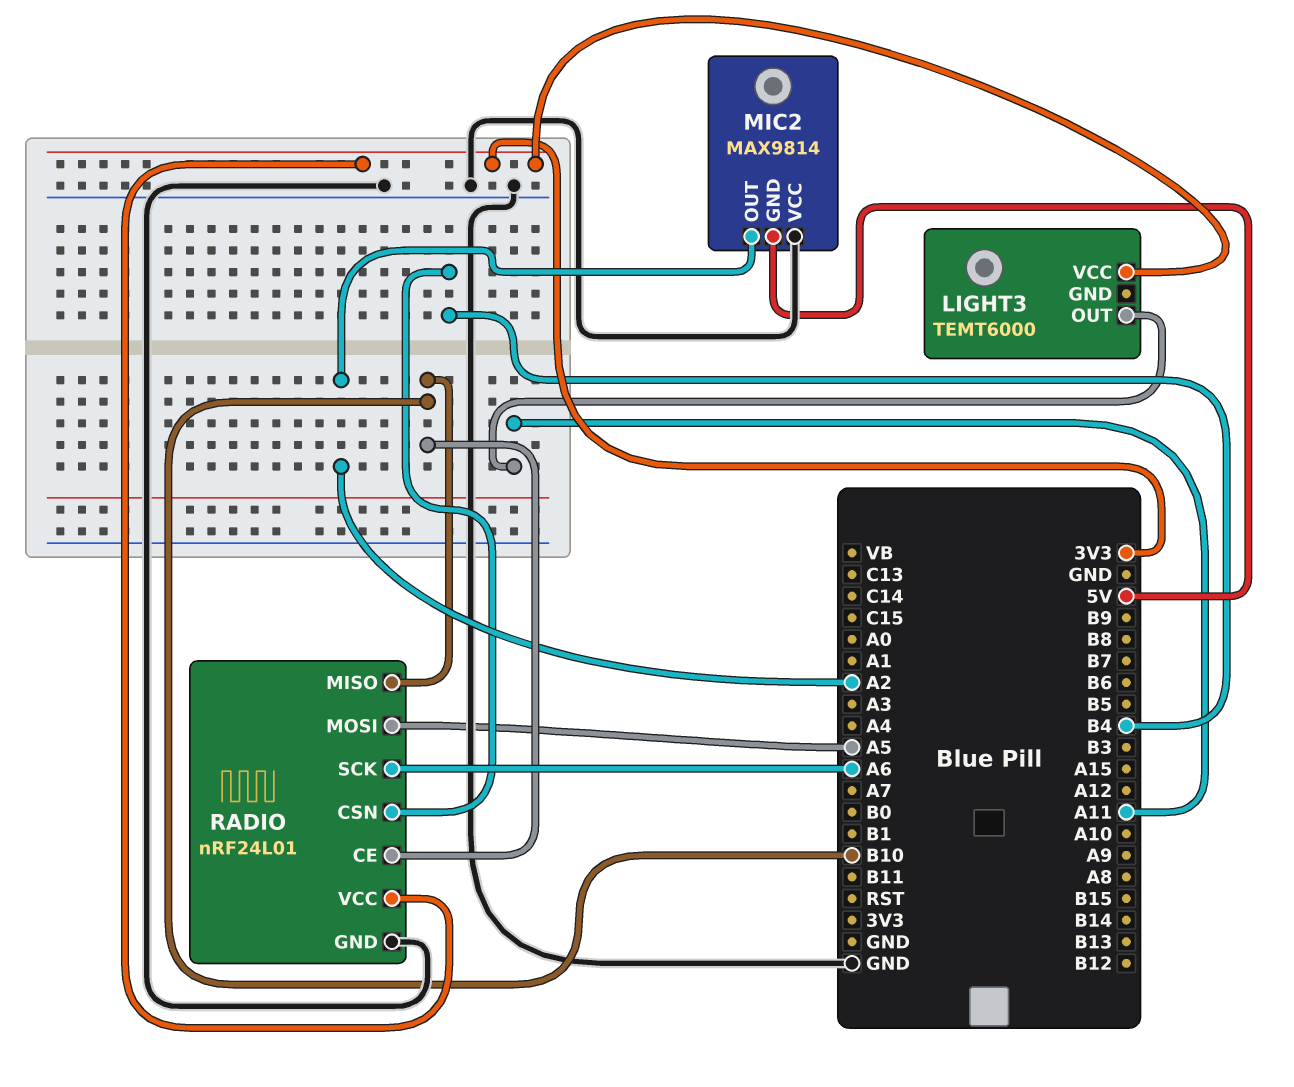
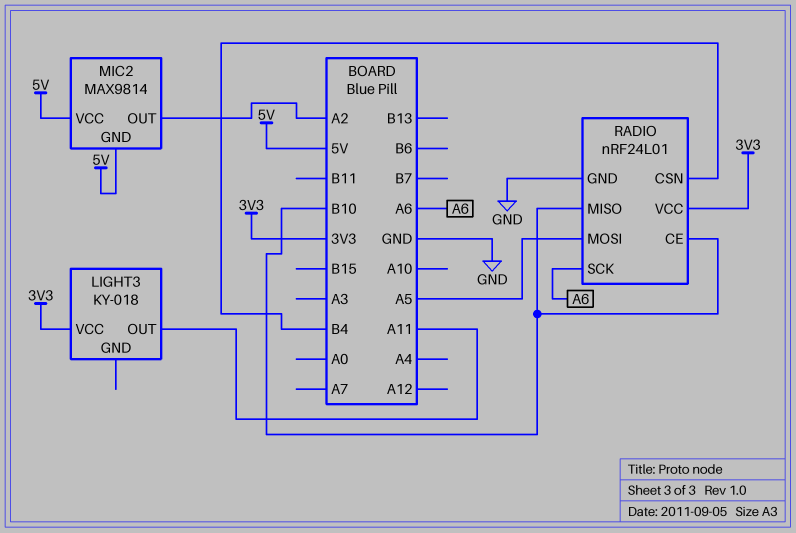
LIGHT3: TEMT6000 -> KY-018
MIC2 pin VCC: GND -> 5V

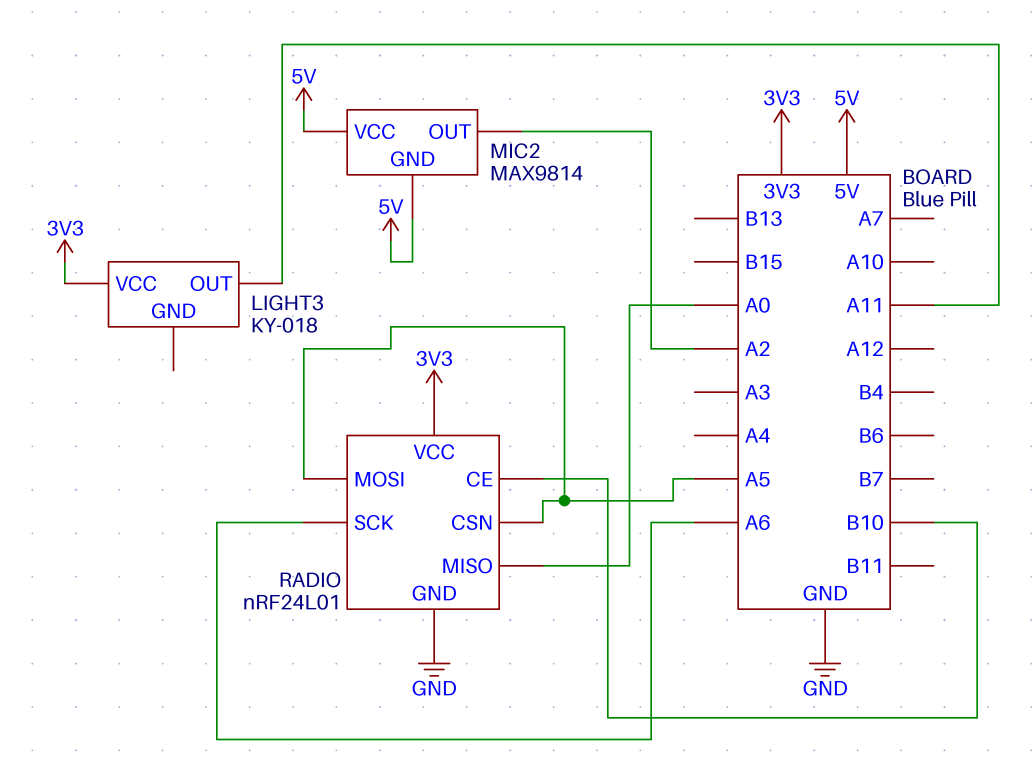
RADIO pin CSN: B4 -> A5
RADIO pin MISO: B10 -> A0

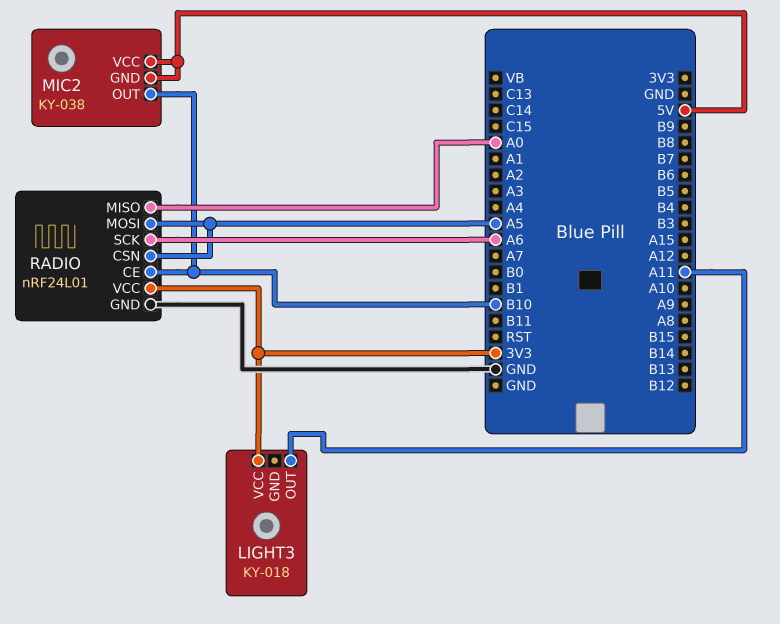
MIC2: MAX9814 -> KY-038
MIC2 pin OUT: A2 -> B10

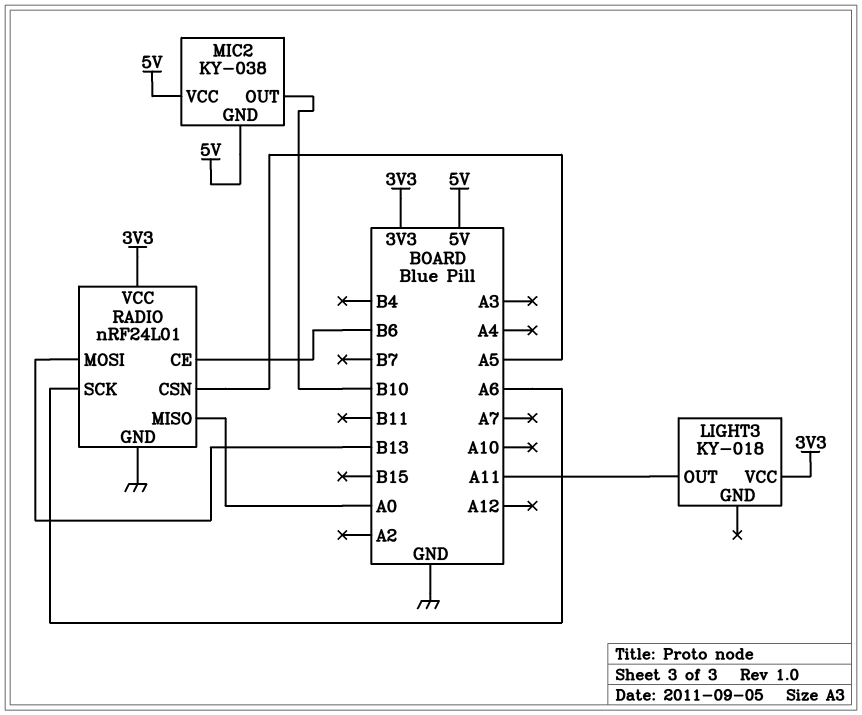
RADIO pin CE: B10 -> B6
RADIO pin MOSI: A5 -> B13

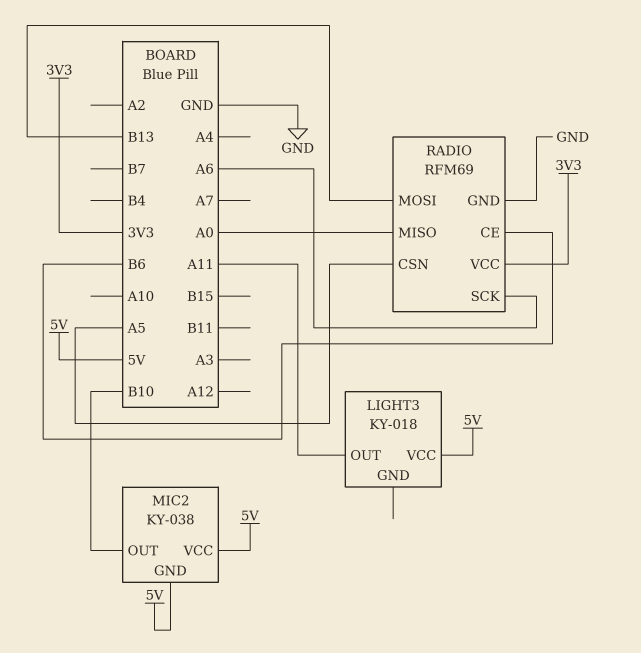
LIGHT3 pin VCC: 3V3 -> 5V
RADIO: nRF24L01 -> RFM69

